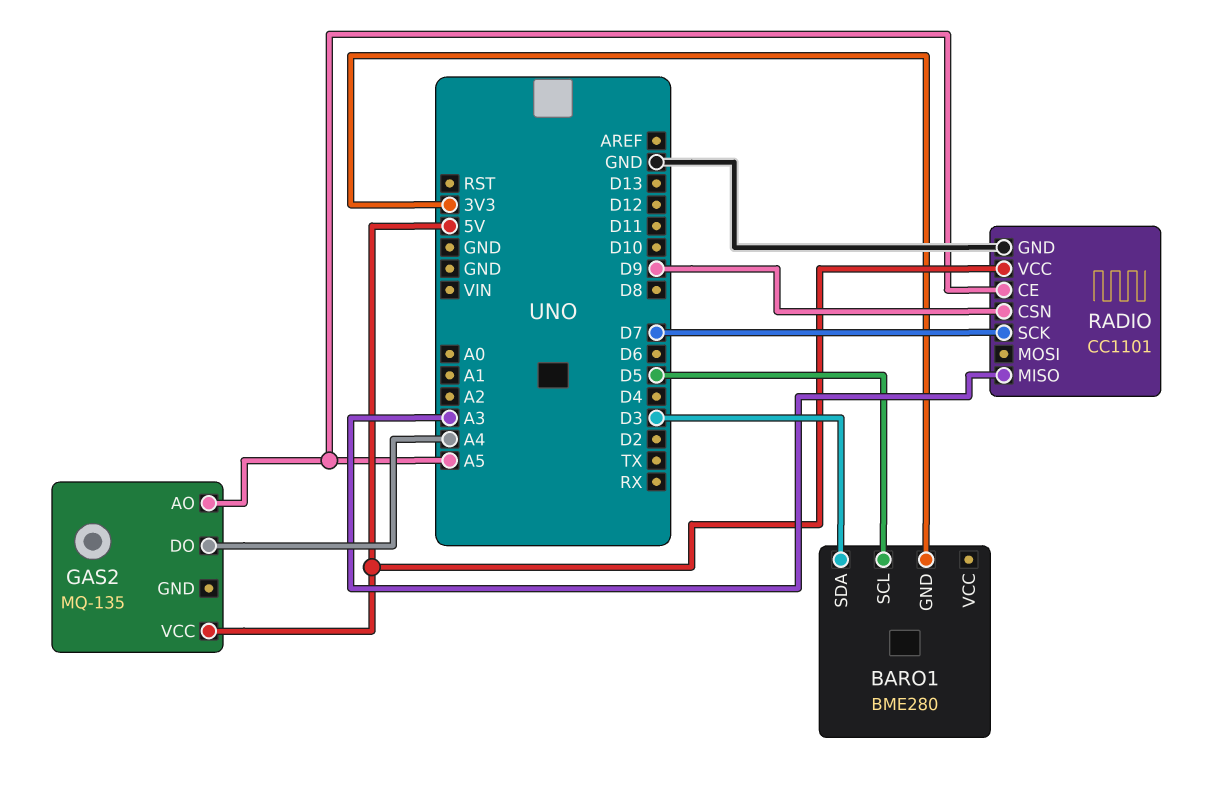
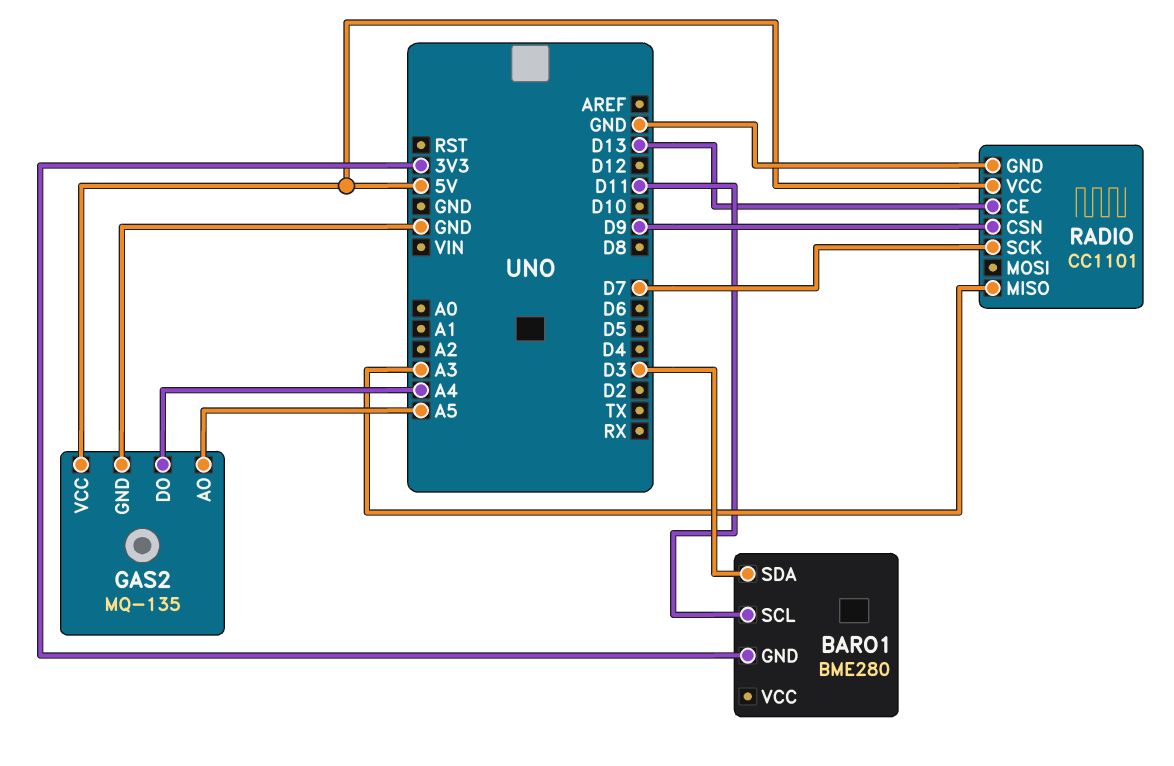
BARO1 pin SCL: D5 -> D11
GAS2 pin GND: none -> GND
RADIO pin CE: A5 -> D13

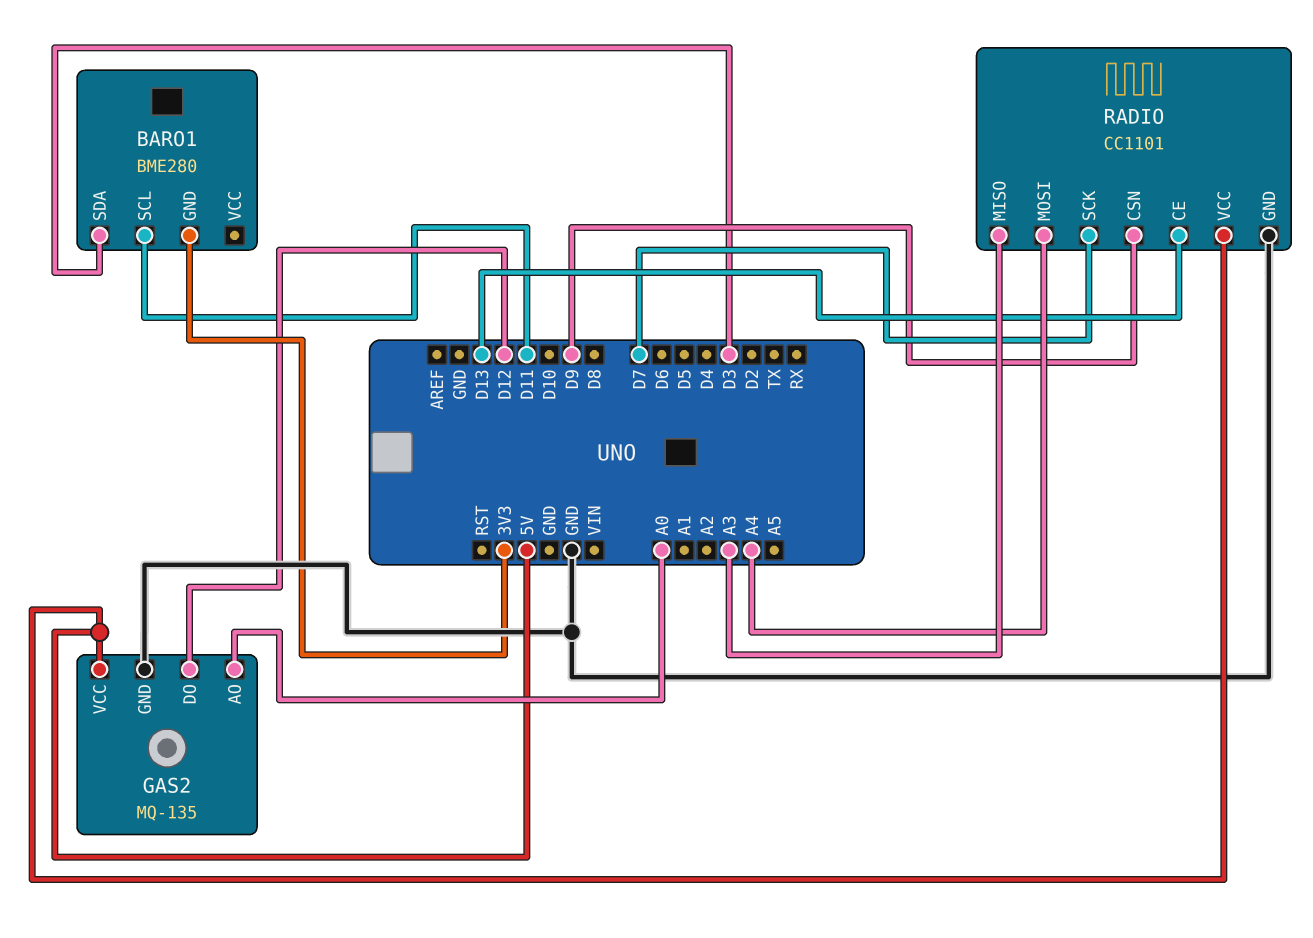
GAS2 pin AO: A5 -> A0
GAS2 pin DO: A4 -> D12
RADIO pin MOSI: none -> A4

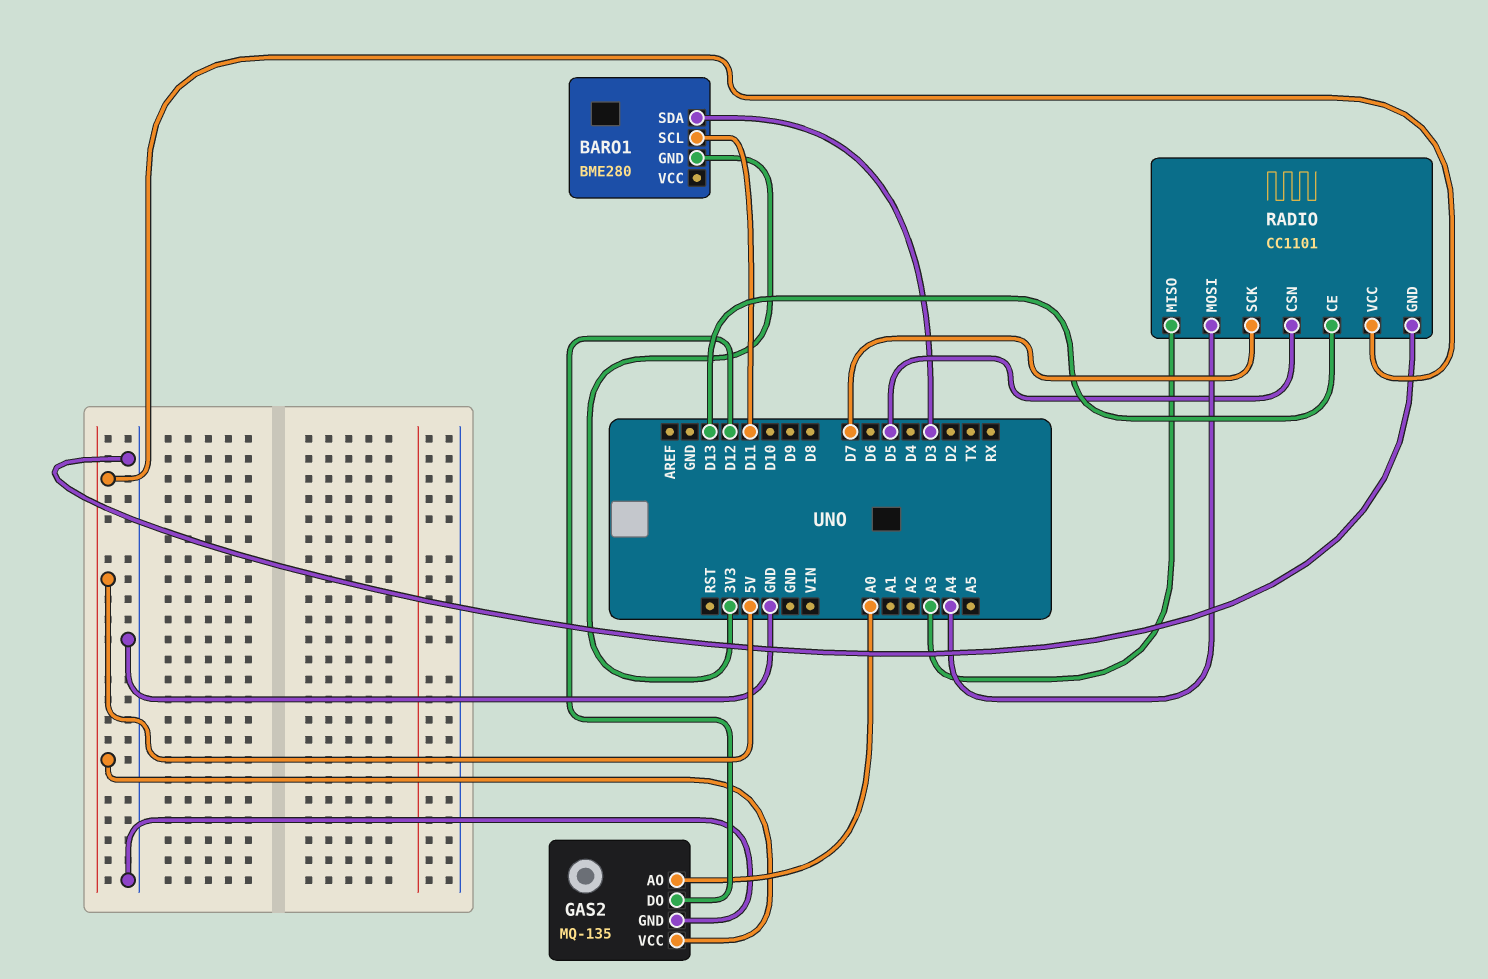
RADIO pin CSN: D9 -> D5

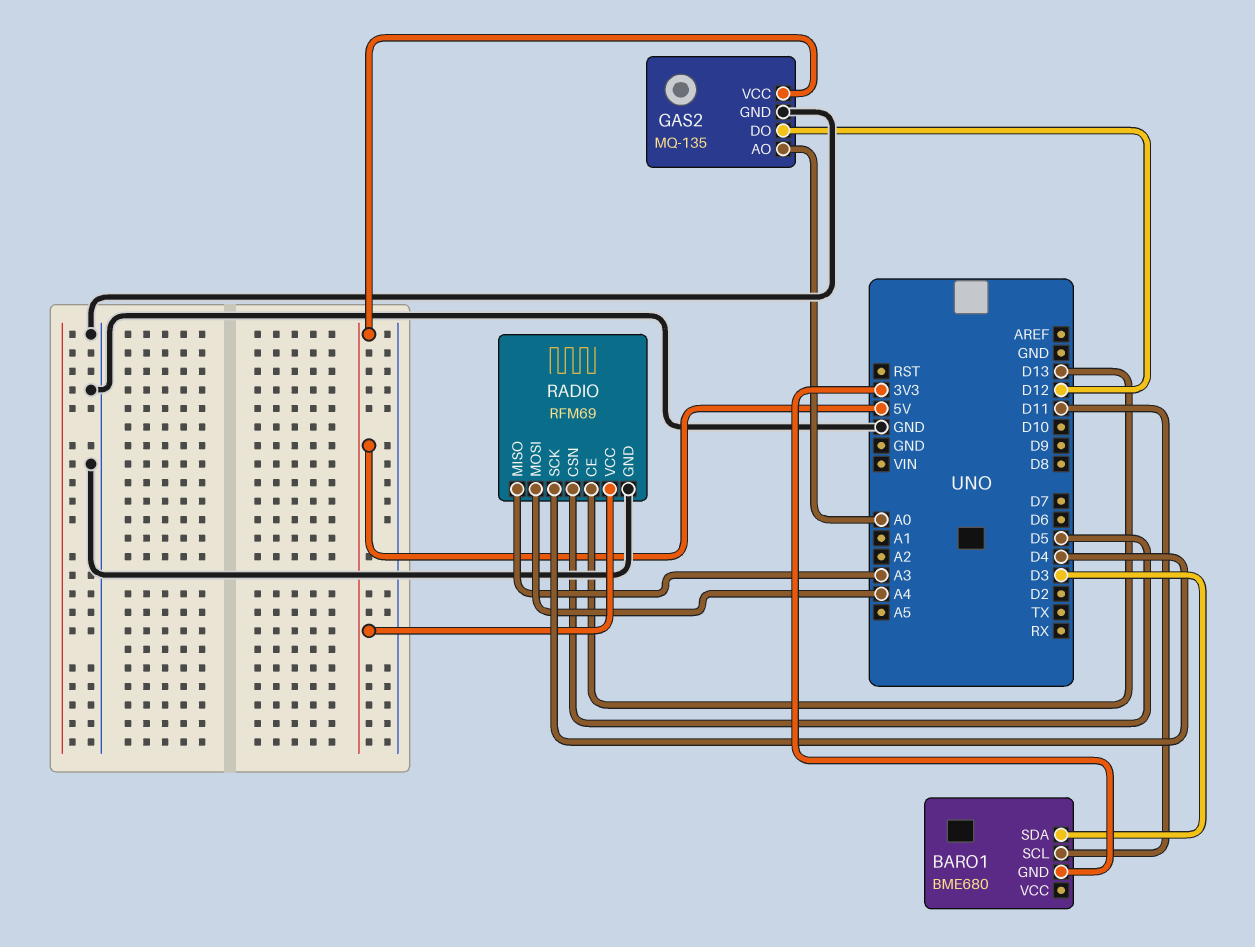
BARO1: BME280 -> BME680
RADIO: CC1101 -> RFM69
RADIO pin SCK: D7 -> D4

